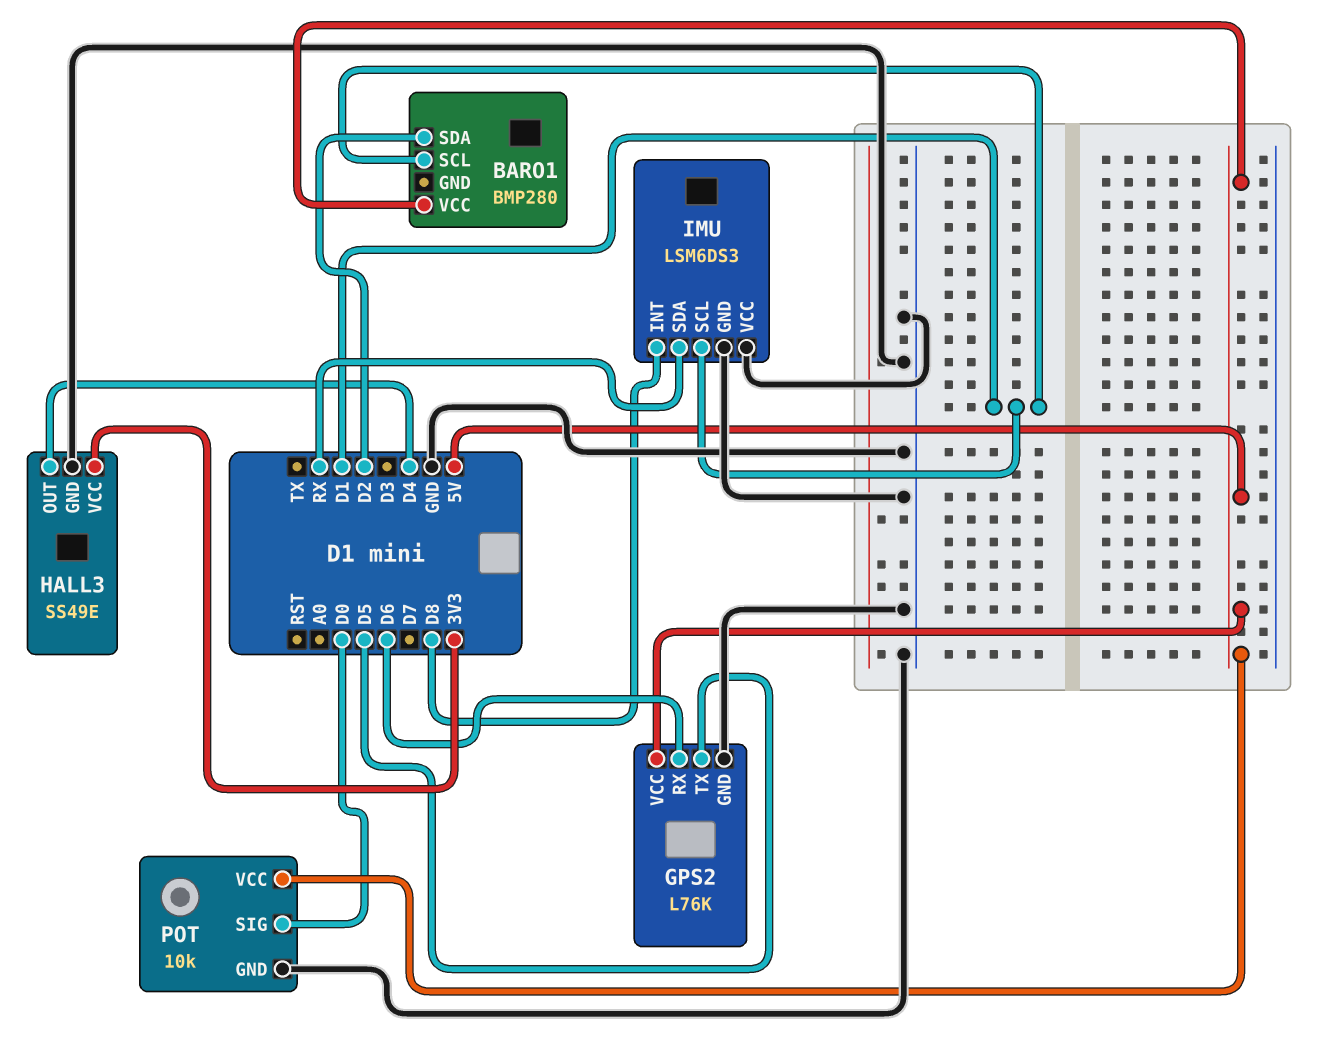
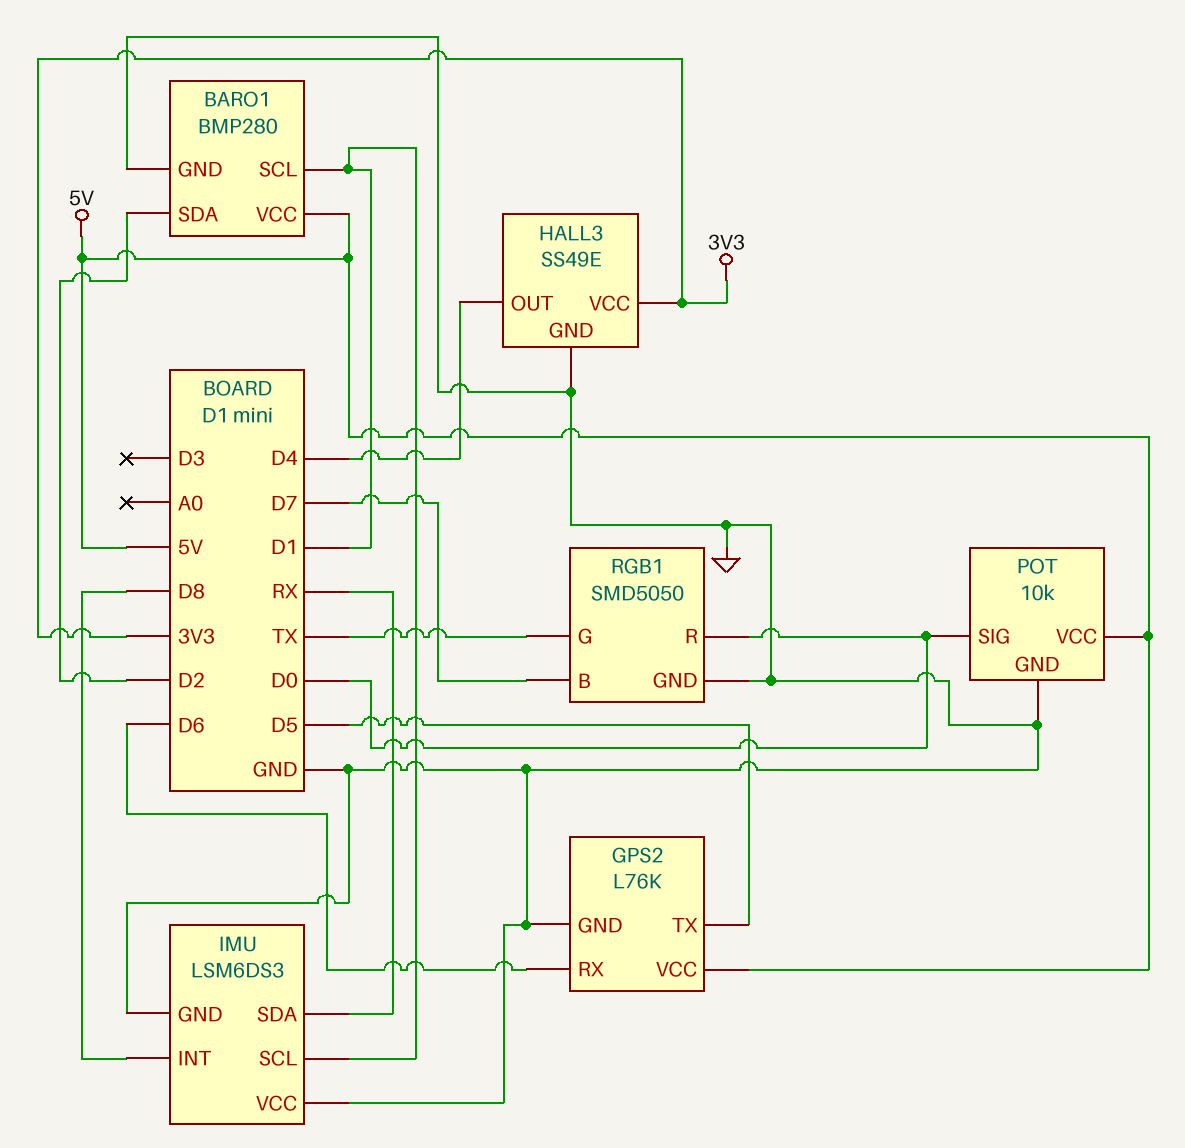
BARO1 pin GND: none -> GND
RGB1: none -> SMD5050
RGB1 pin B: none -> D7
RGB1 pin G: none -> TX
RGB1 pin GND: none -> GND
RGB1 pin R: none -> D0

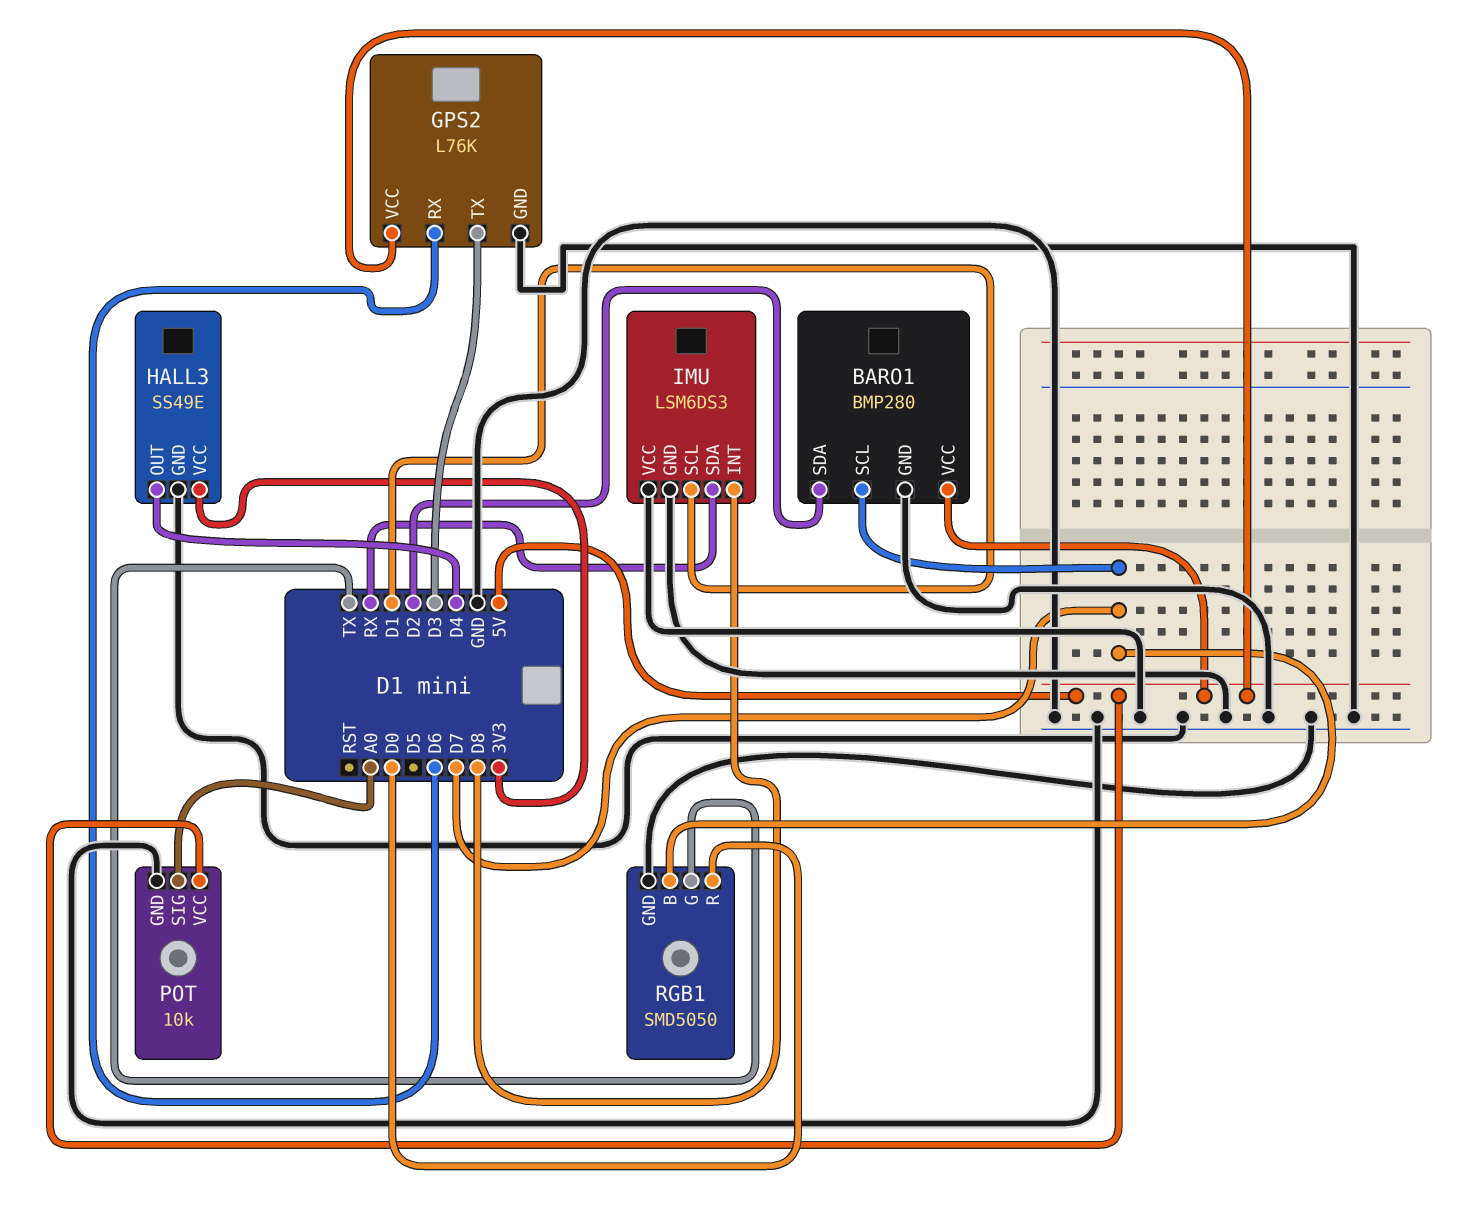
BARO1 pin SCL: D1 -> D7
GPS2 pin TX: D5 -> D3
POT pin SIG: D0 -> A0

